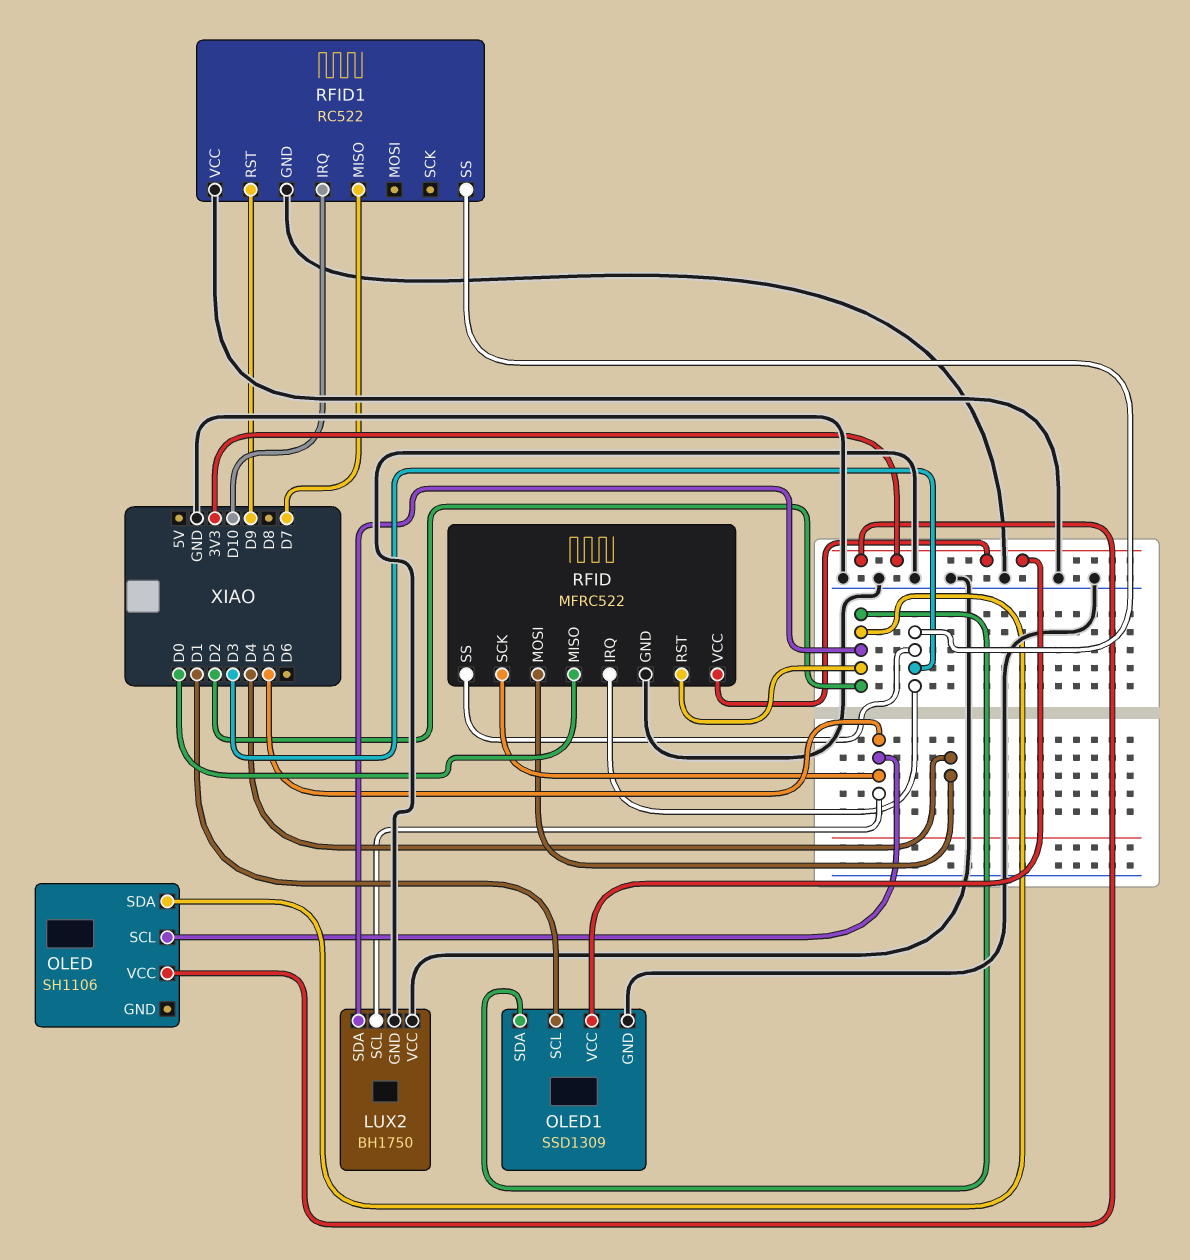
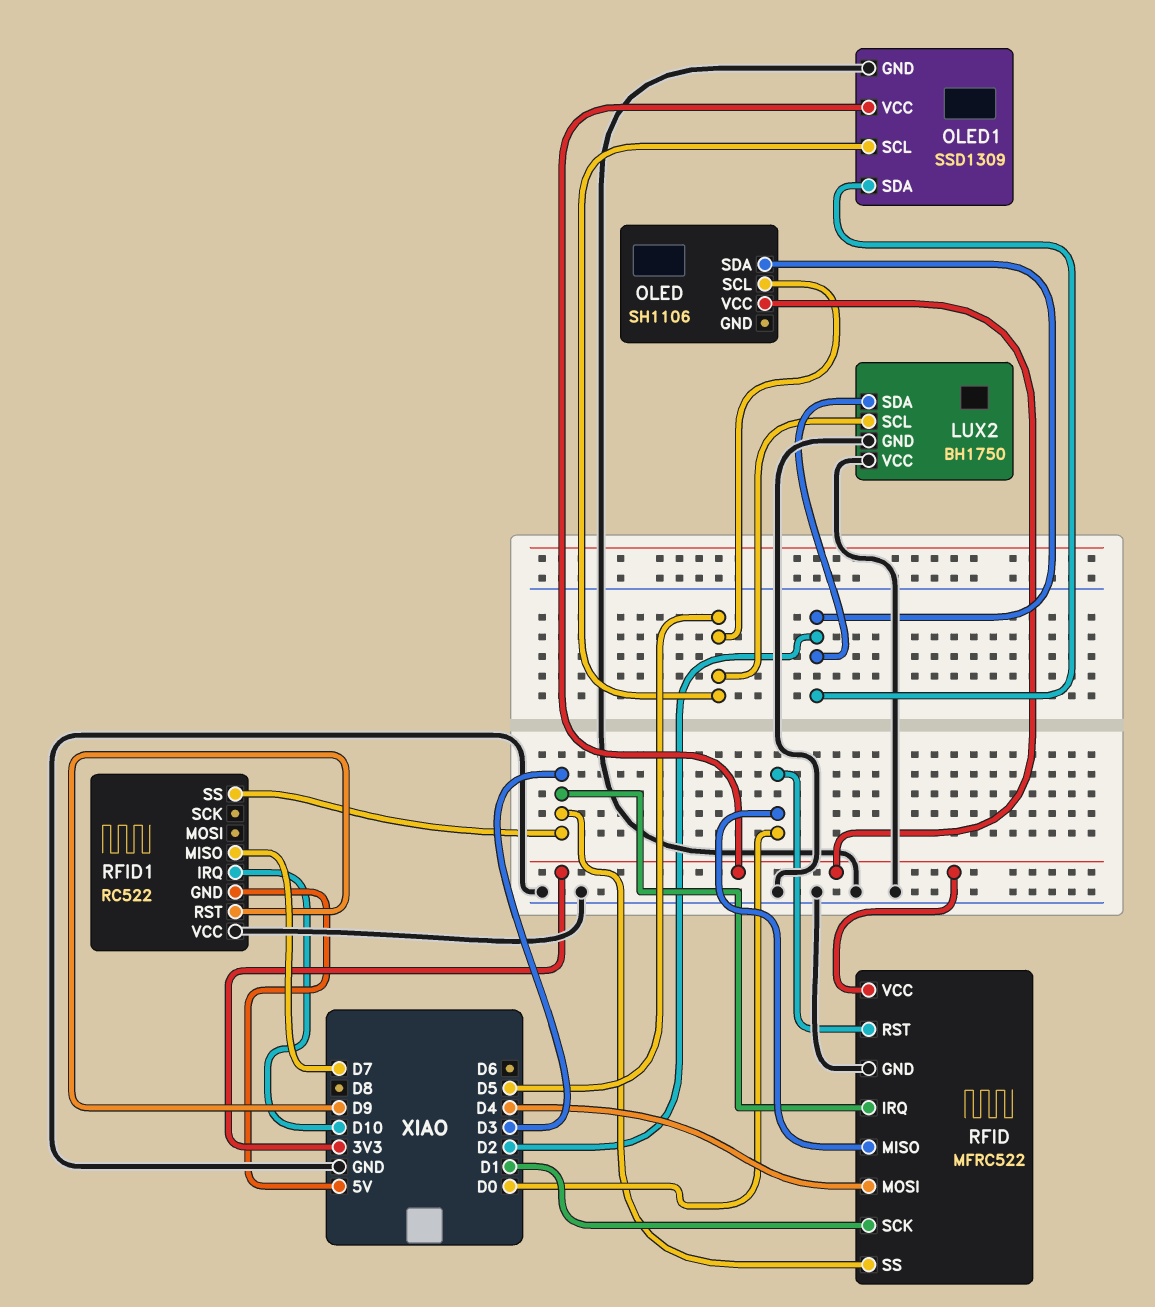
OLED1 pin SCL: D1 -> D5
RFID pin RST: D2 -> D0
RFID pin SCK: D5 -> D1
RFID1 pin GND: GND -> 5V

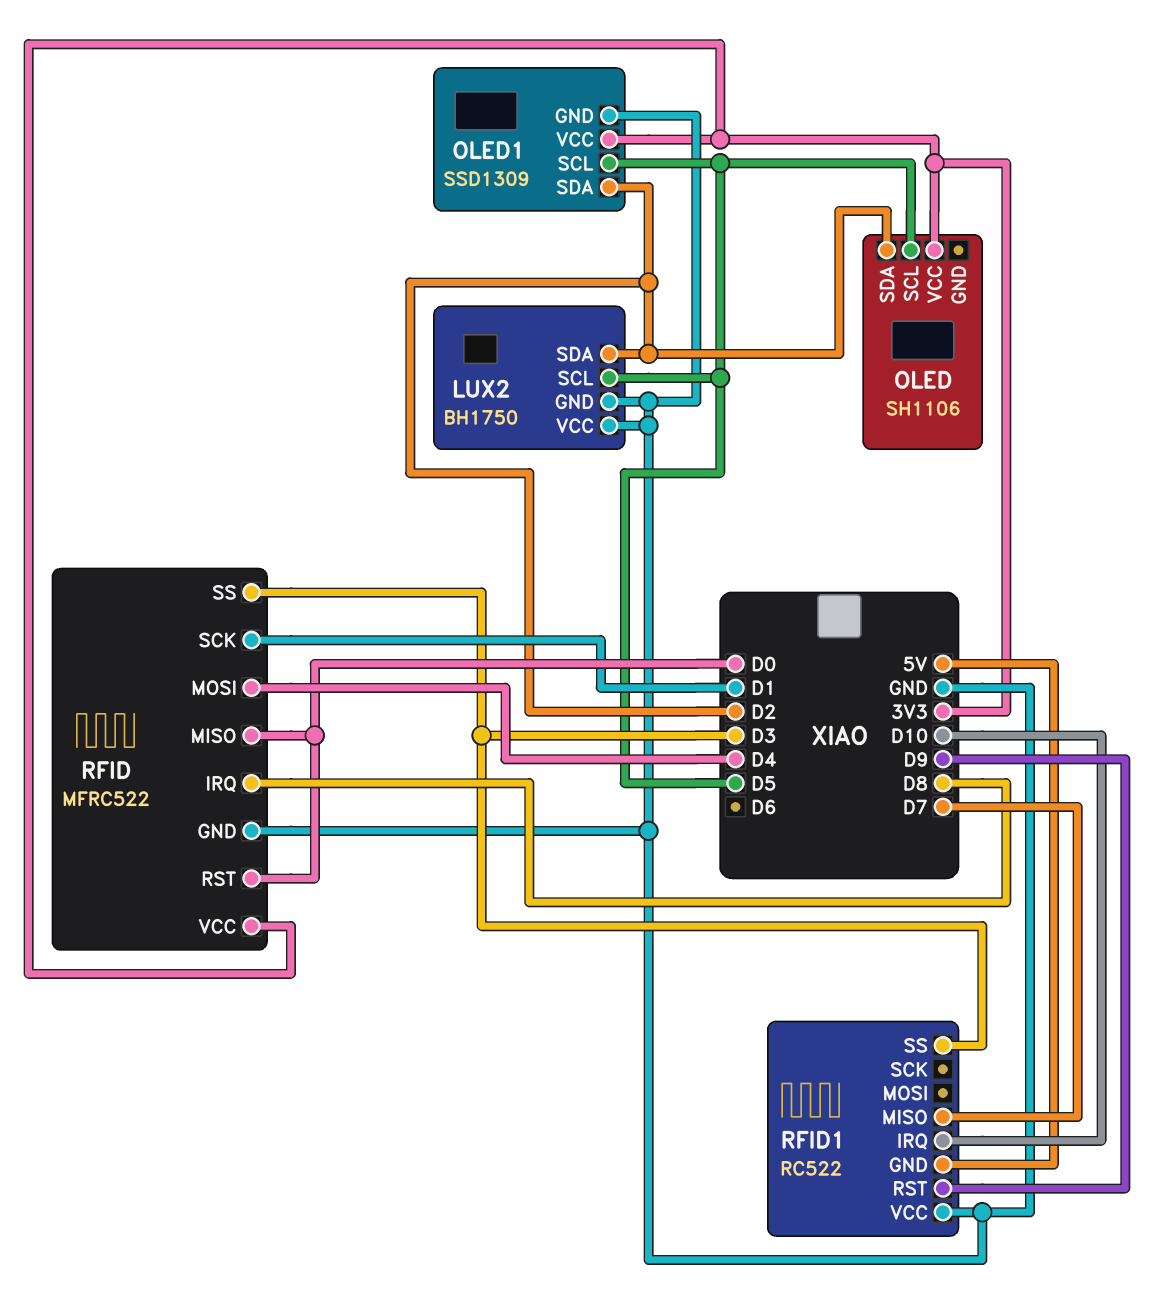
RFID pin IRQ: D3 -> D8

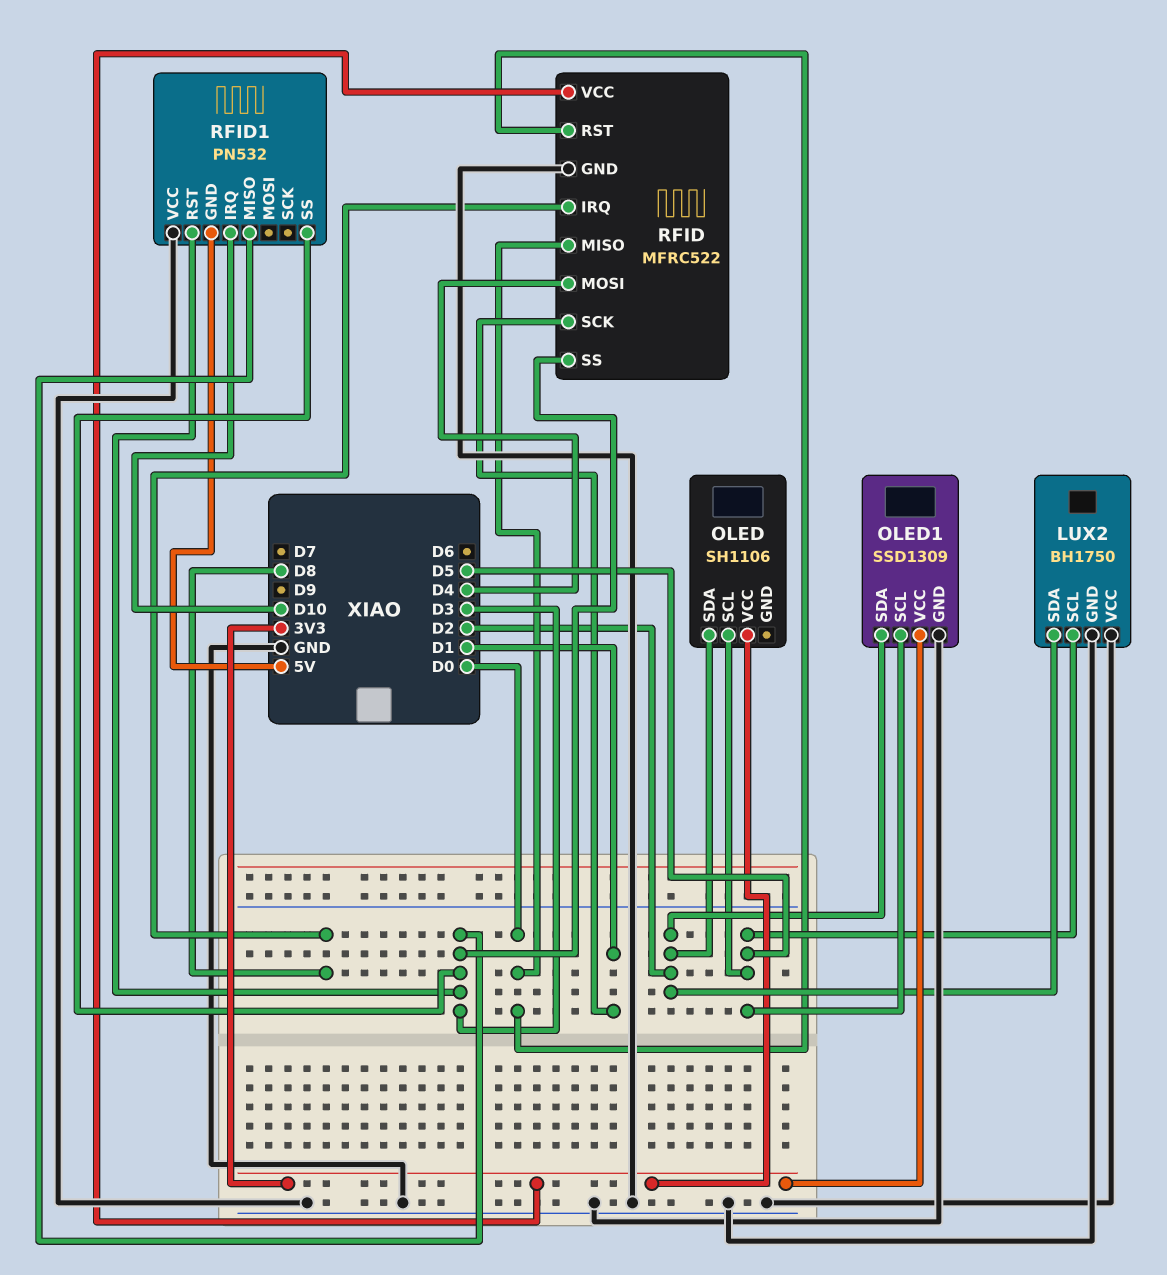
RFID1: RC522 -> PN532
RFID1 pin MISO: D7 -> D3
RFID1 pin RST: D9 -> D3

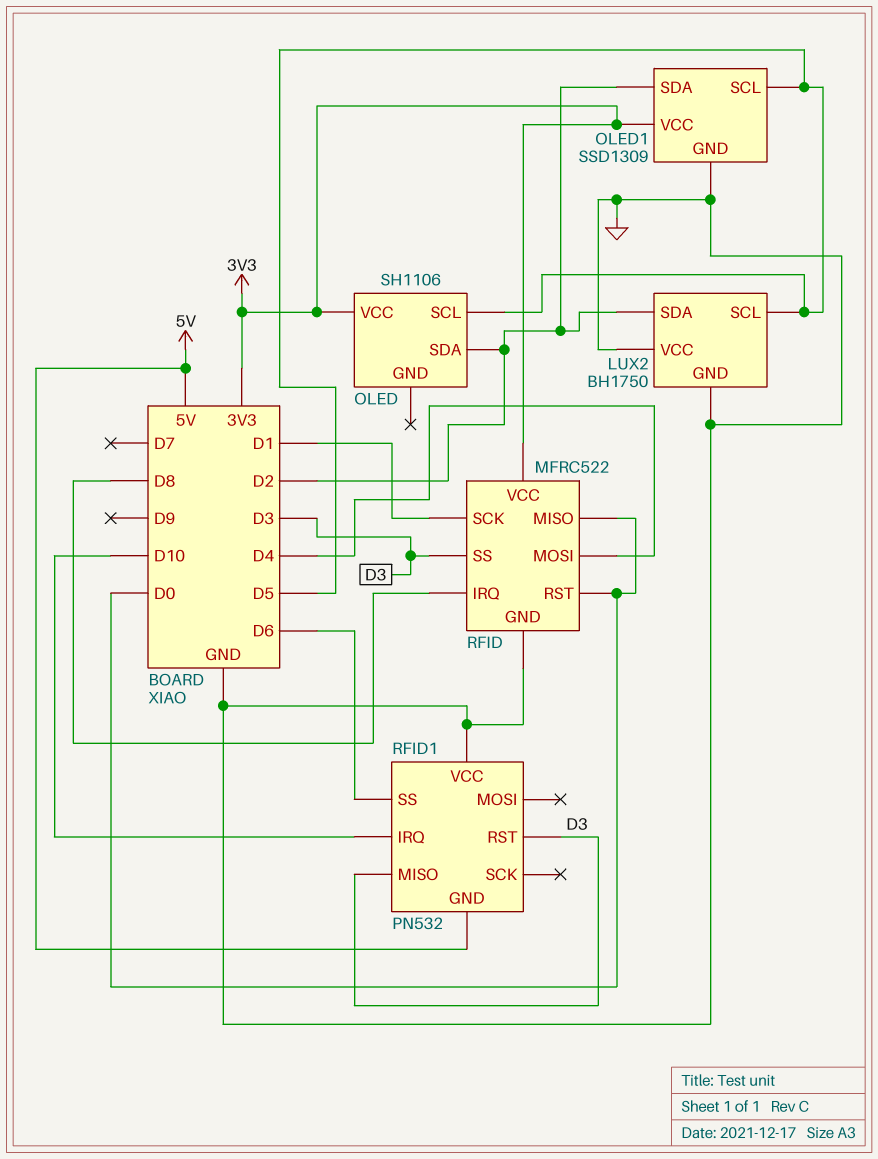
RFID1 pin SS: D3 -> D6

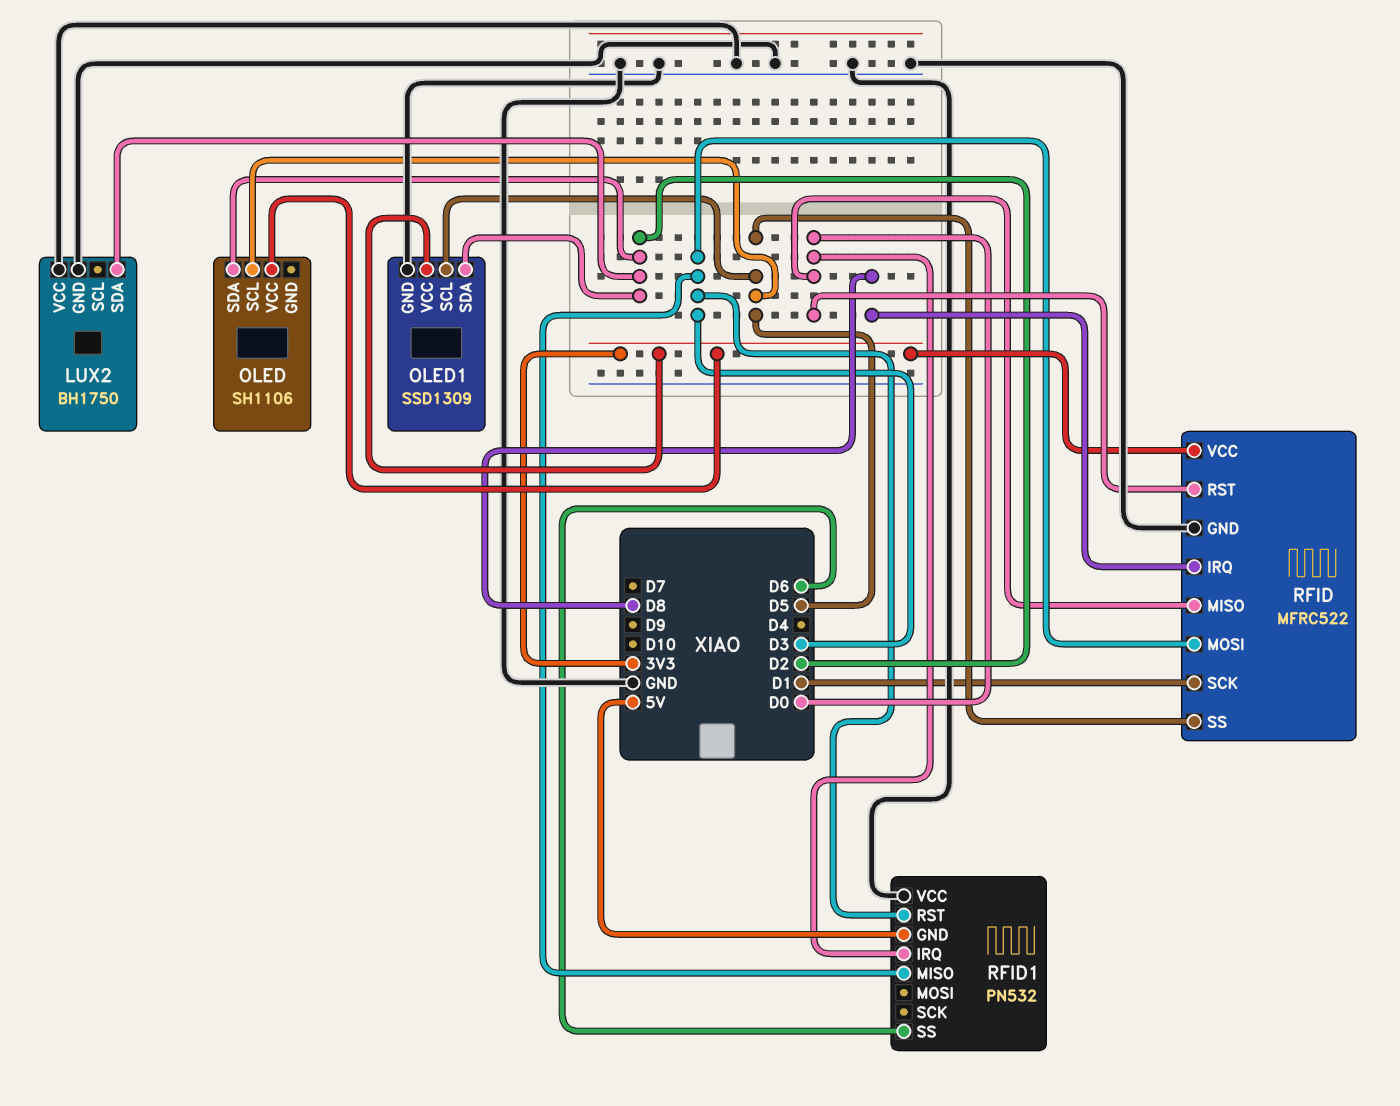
LUX2 pin SCL: D5 -> none
RFID pin MOSI: D4 -> D3
RFID pin SS: D3 -> D5
RFID1 pin IRQ: D10 -> D0

